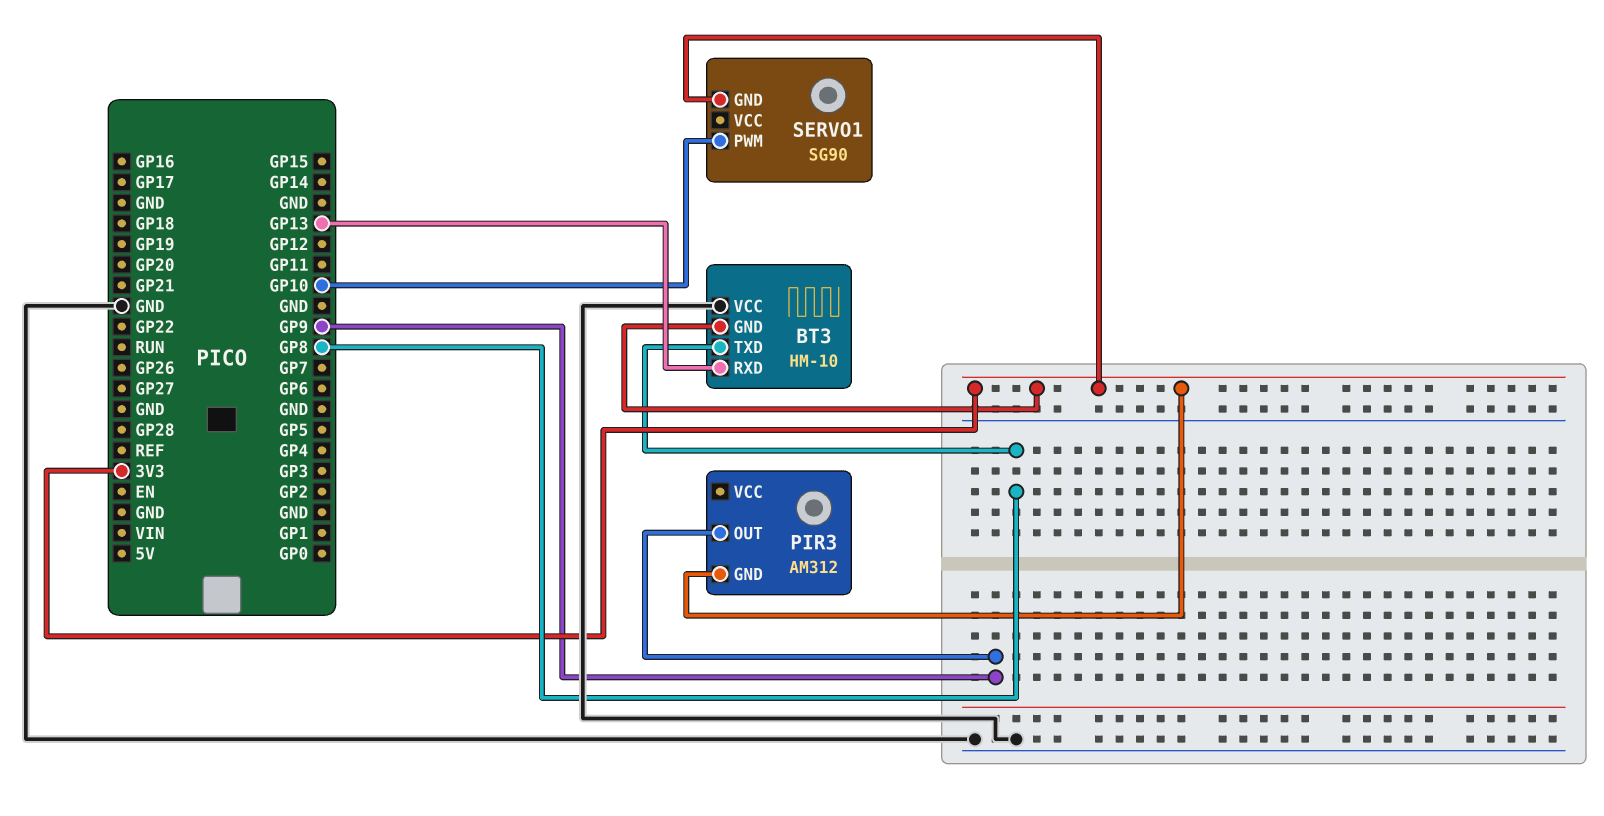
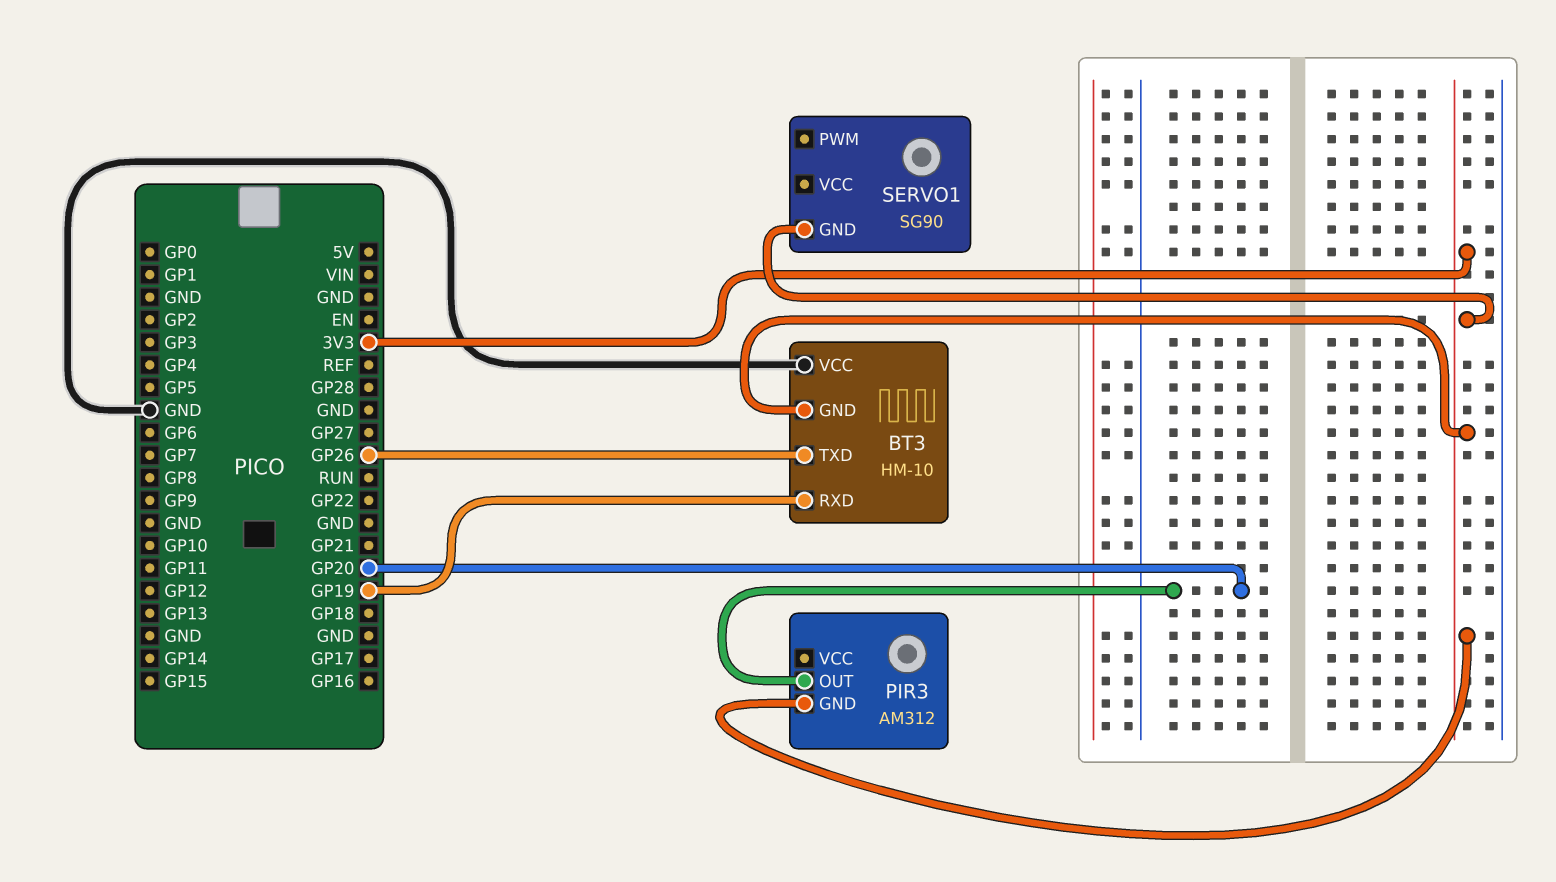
BT3 pin RXD: GP13 -> GP19
BT3 pin TXD: GP8 -> GP26
PIR3 pin OUT: GP9 -> GP20
SERVO1 pin PWM: GP10 -> none

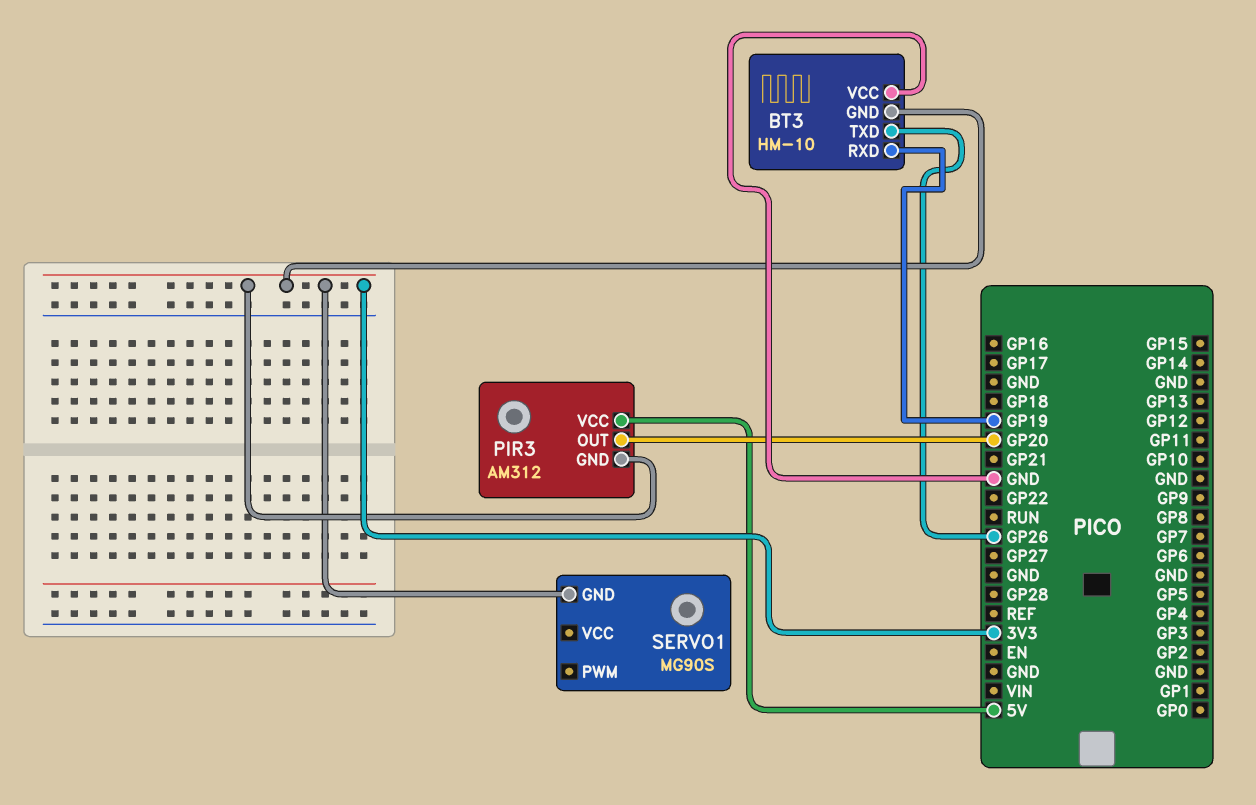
PIR3 pin VCC: none -> 5V
SERVO1: SG90 -> MG90S

